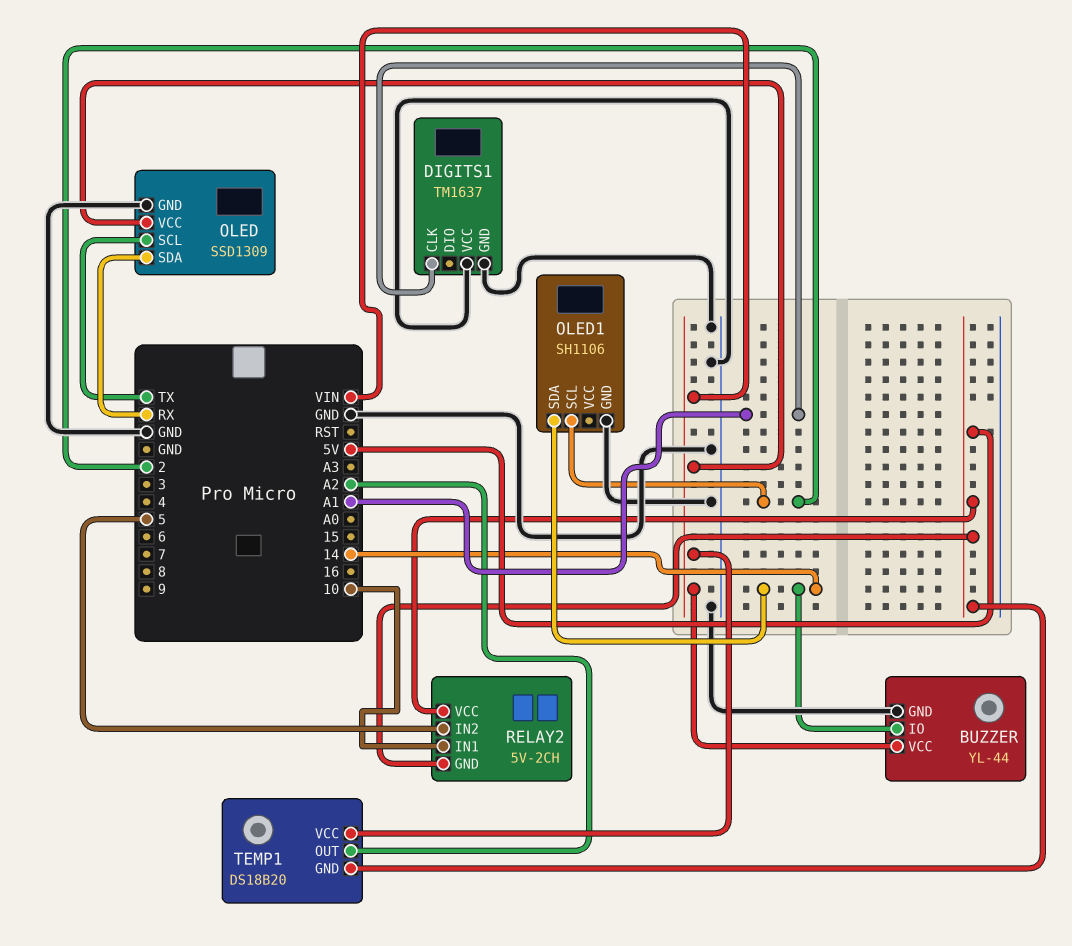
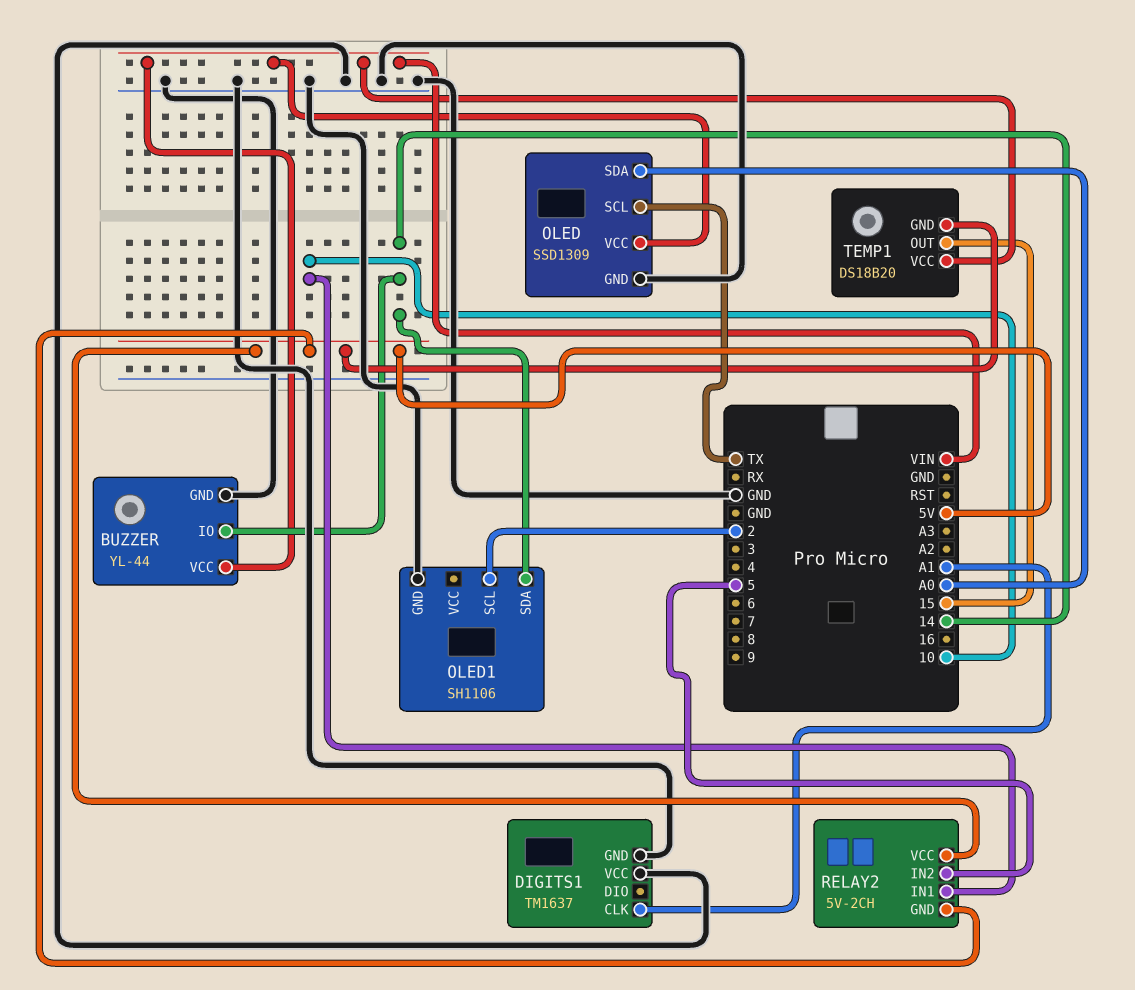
OLED pin SDA: RX -> A0
TEMP1 pin OUT: A2 -> 15

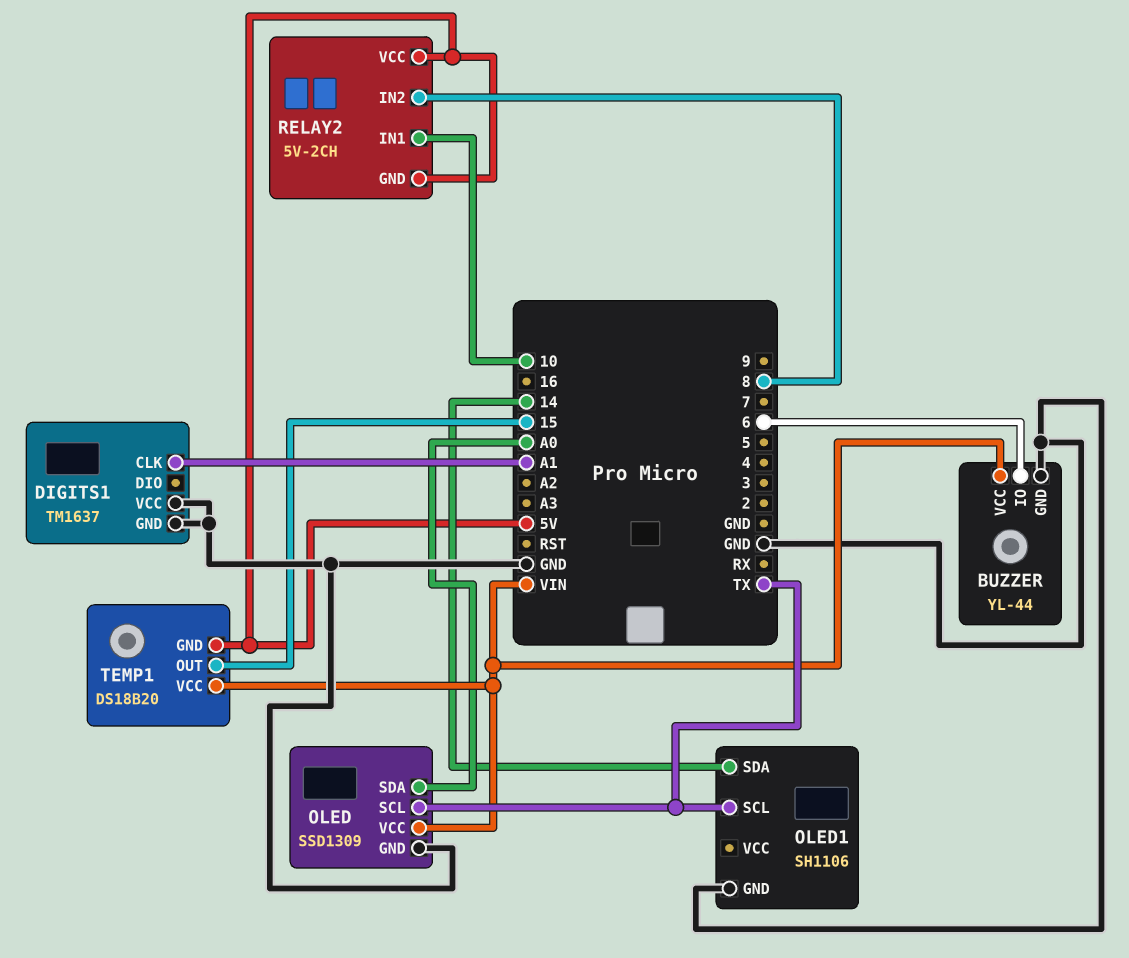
BUZZER pin IO: 14 -> 6
OLED1 pin SCL: 2 -> TX
RELAY2 pin IN2: 5 -> 8

